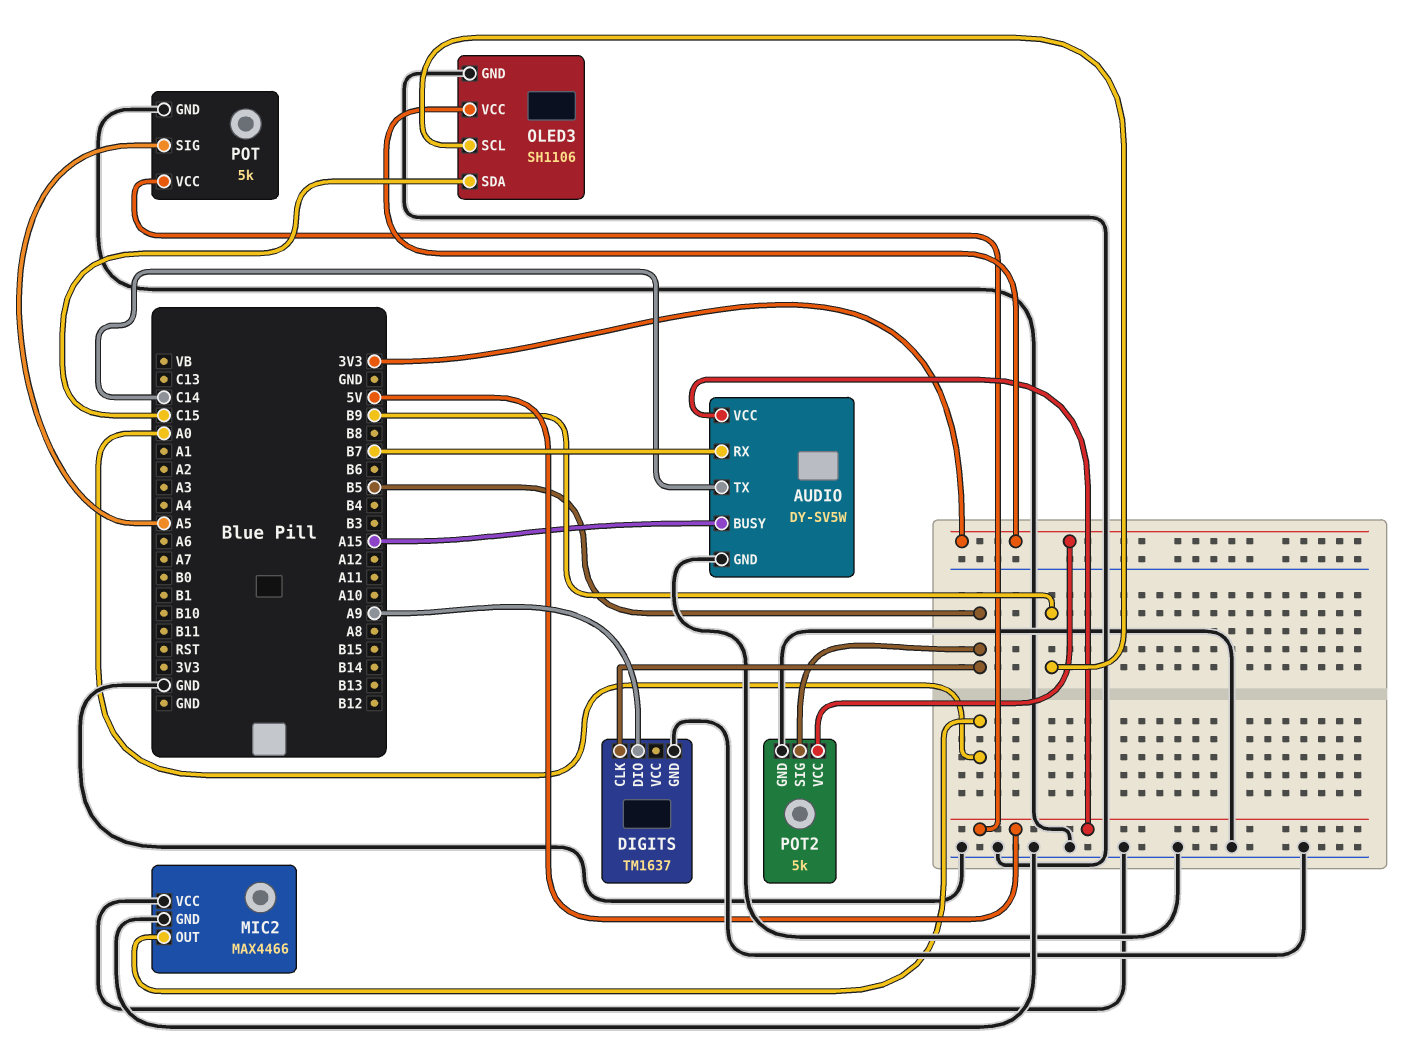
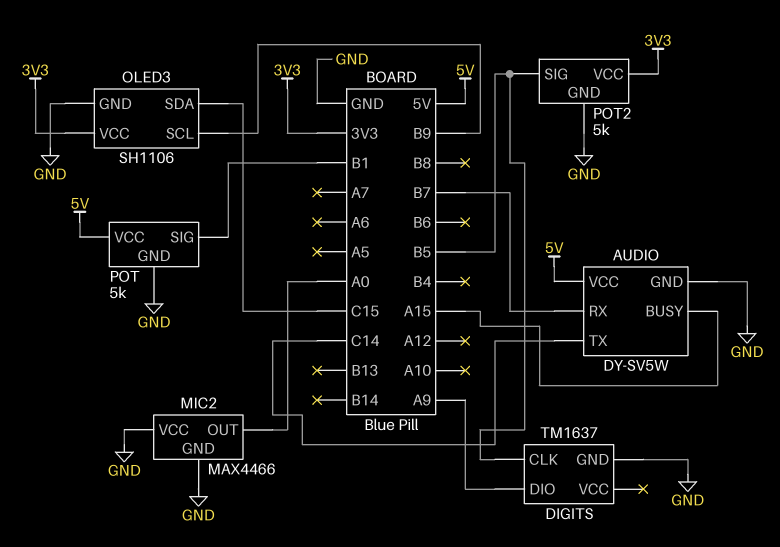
POT pin SIG: A5 -> B1

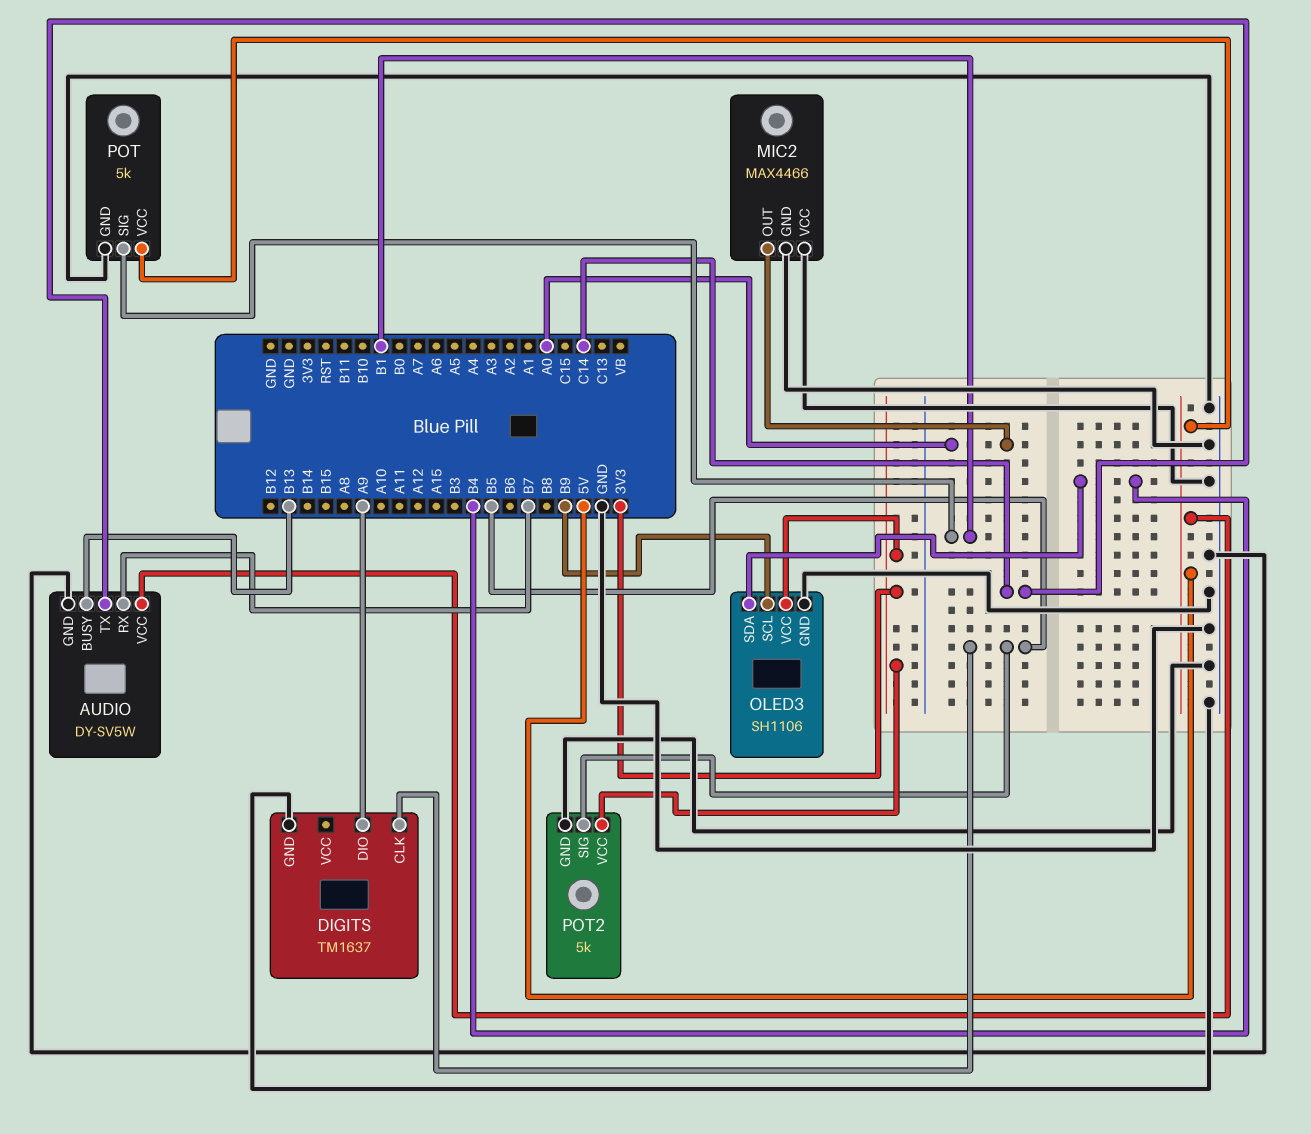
AUDIO pin BUSY: A15 -> B13
OLED3 pin SDA: C15 -> B4

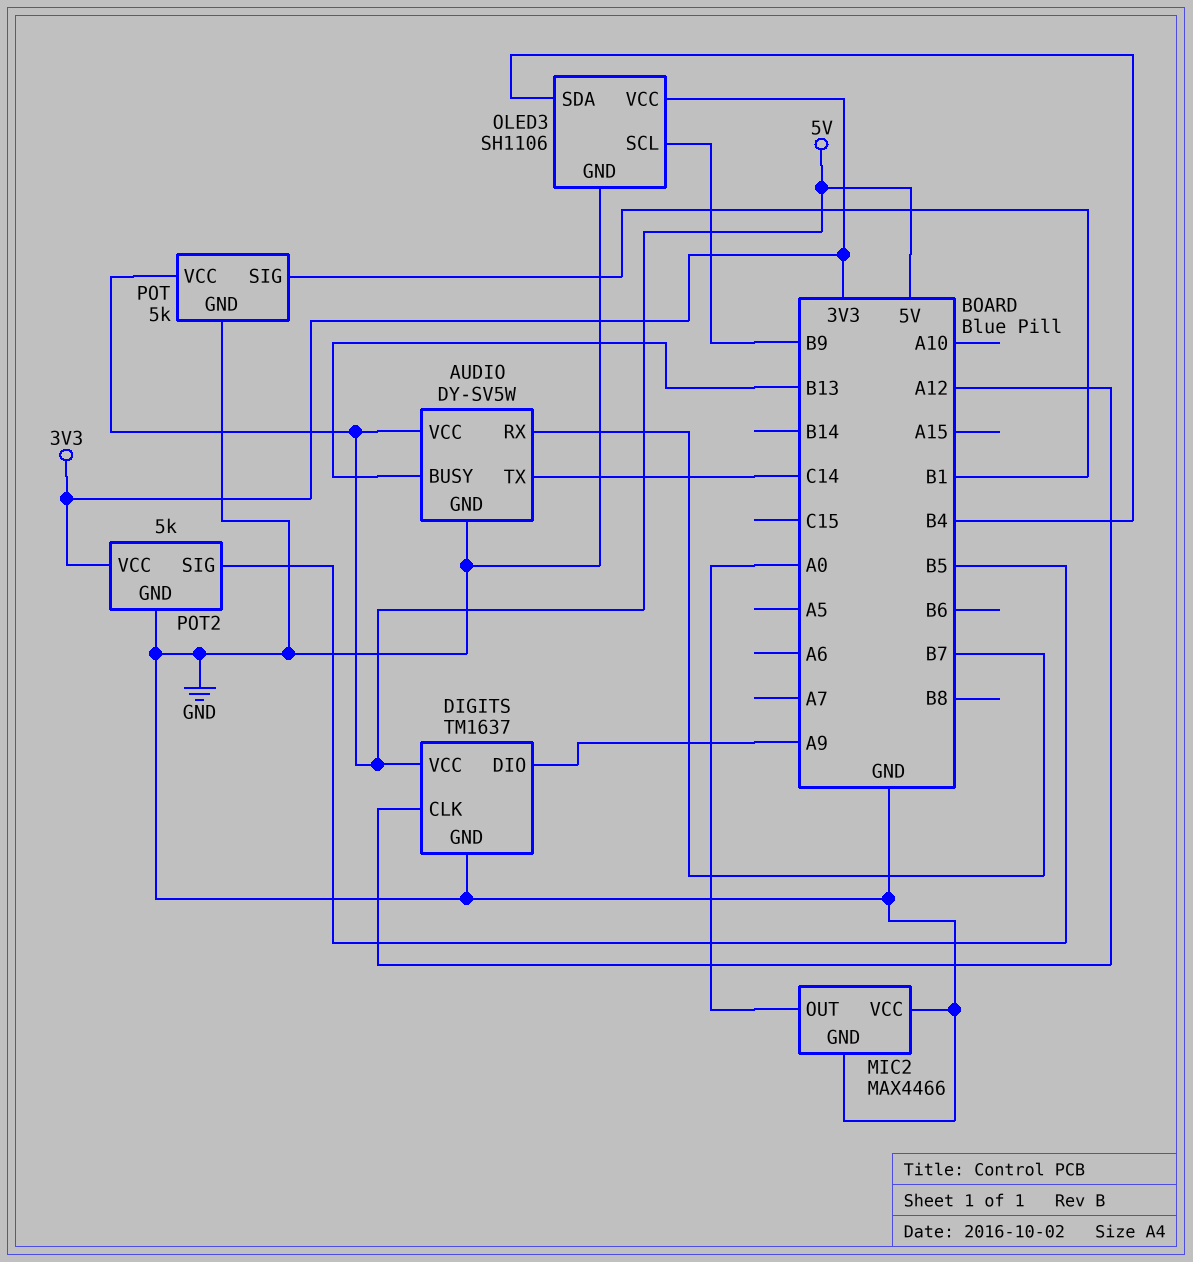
DIGITS pin CLK: B5 -> A12
DIGITS pin VCC: none -> 5V

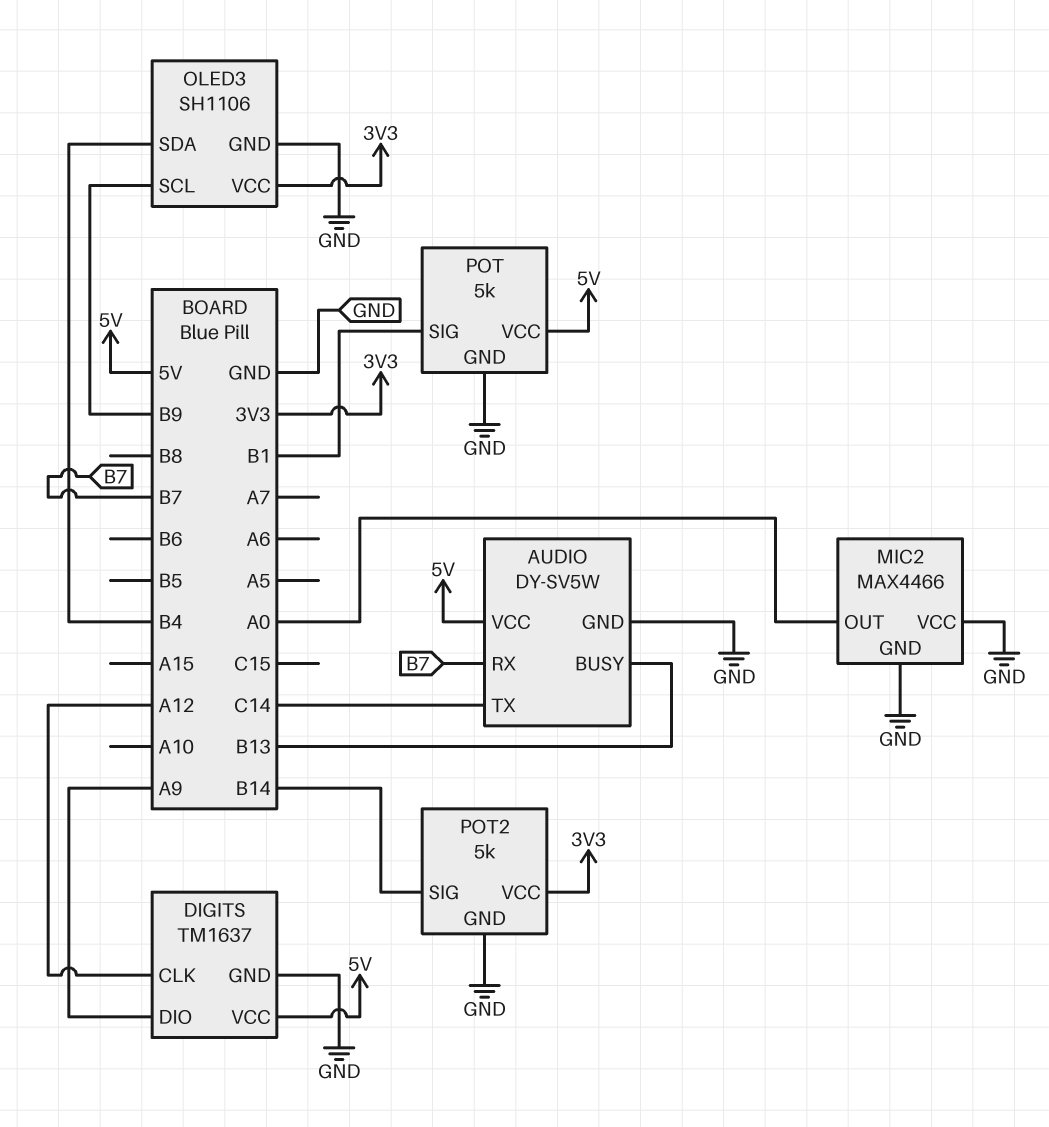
POT2 pin SIG: B5 -> B14

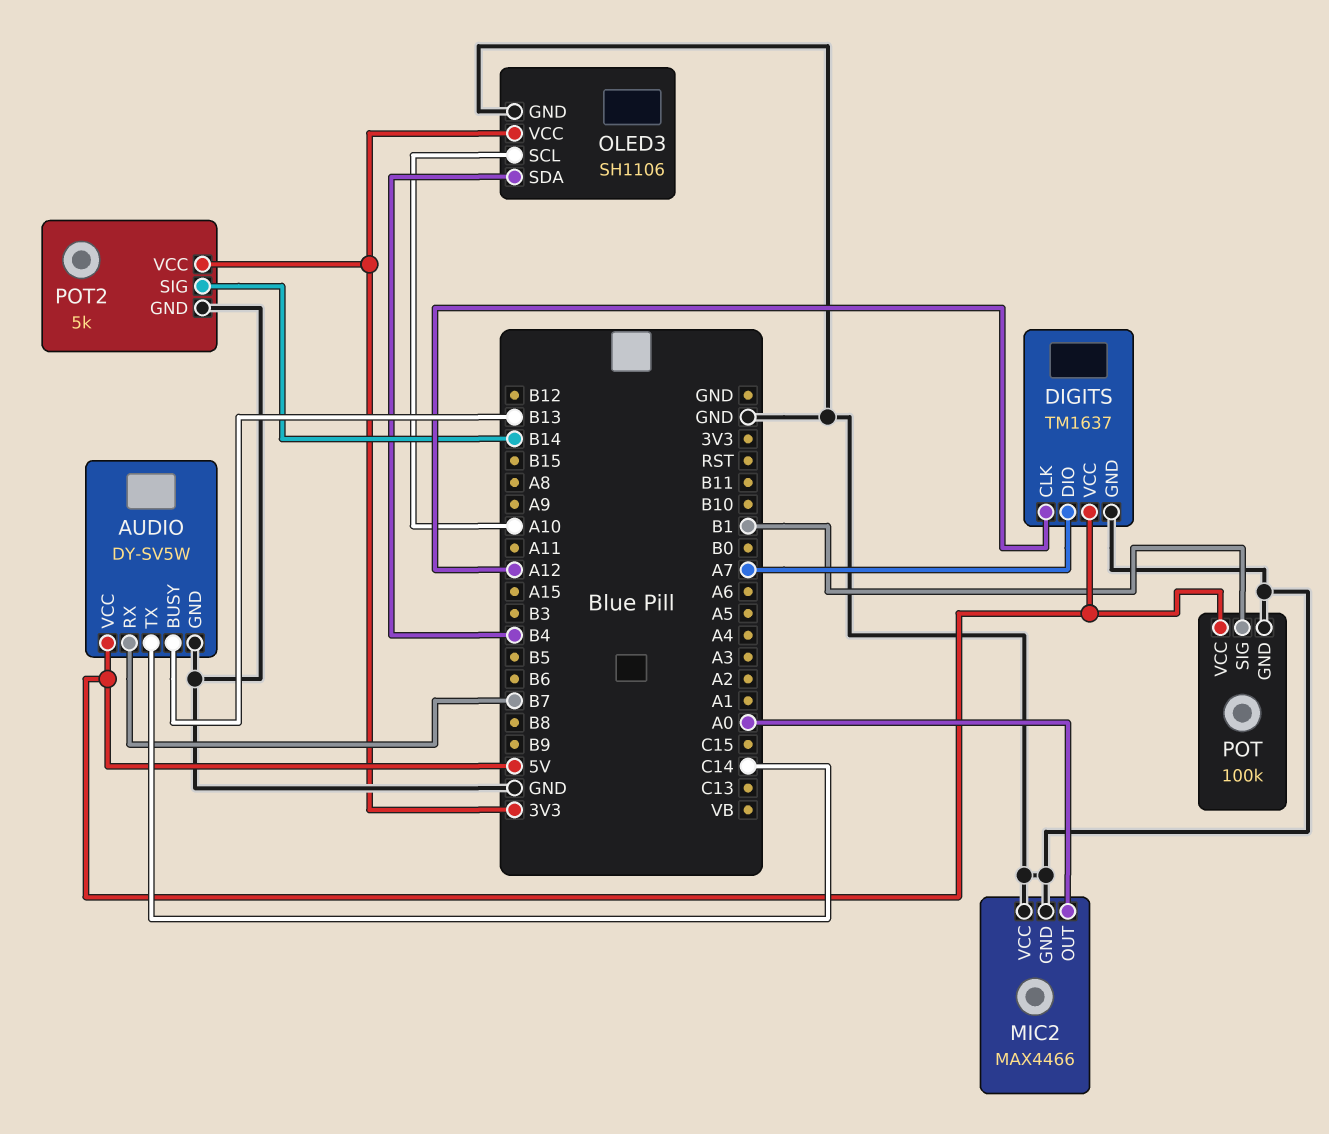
DIGITS pin DIO: A9 -> A7
OLED3 pin SCL: B9 -> A10
POT: 5k -> 100k

